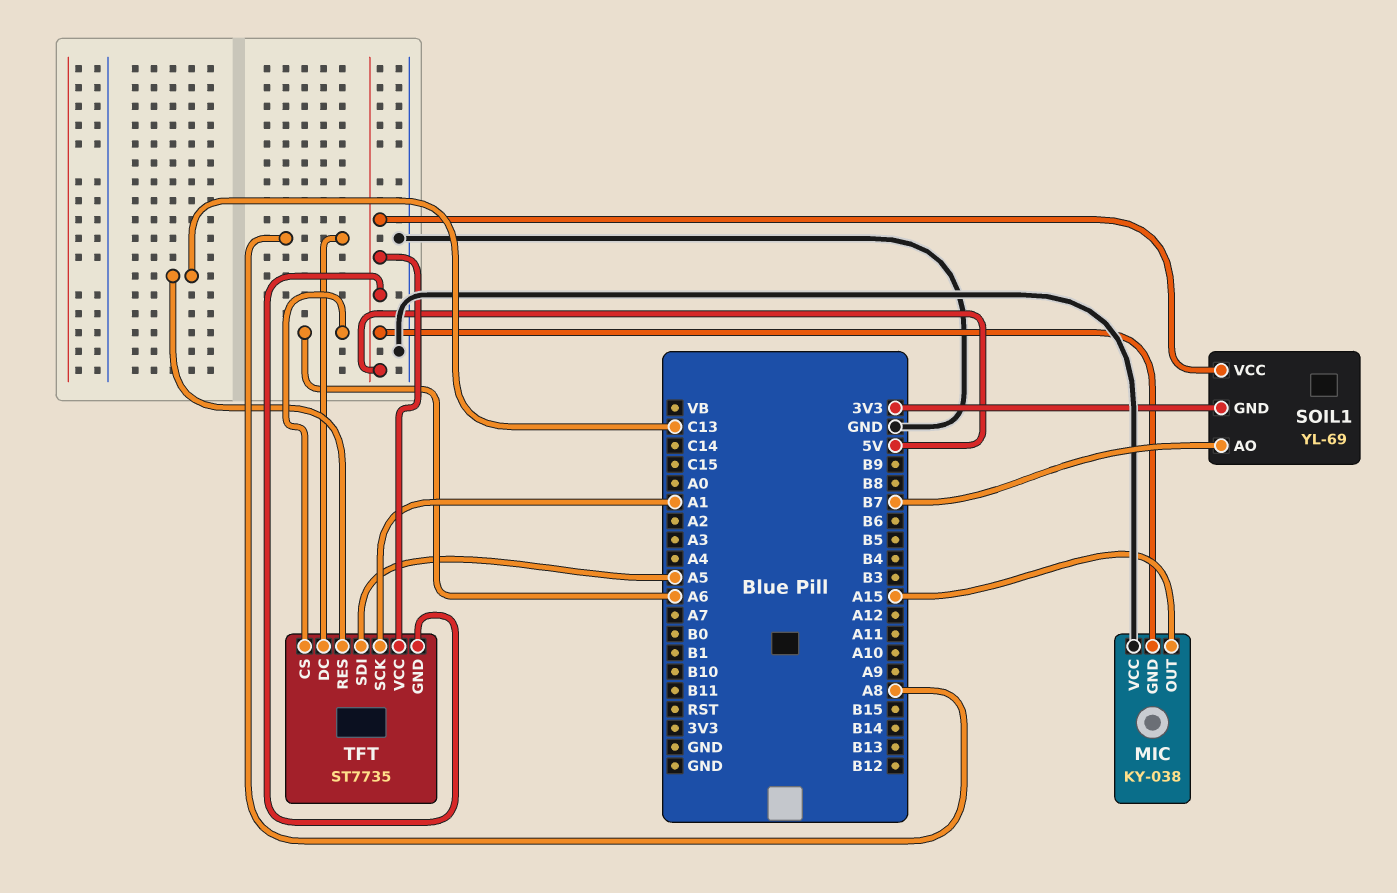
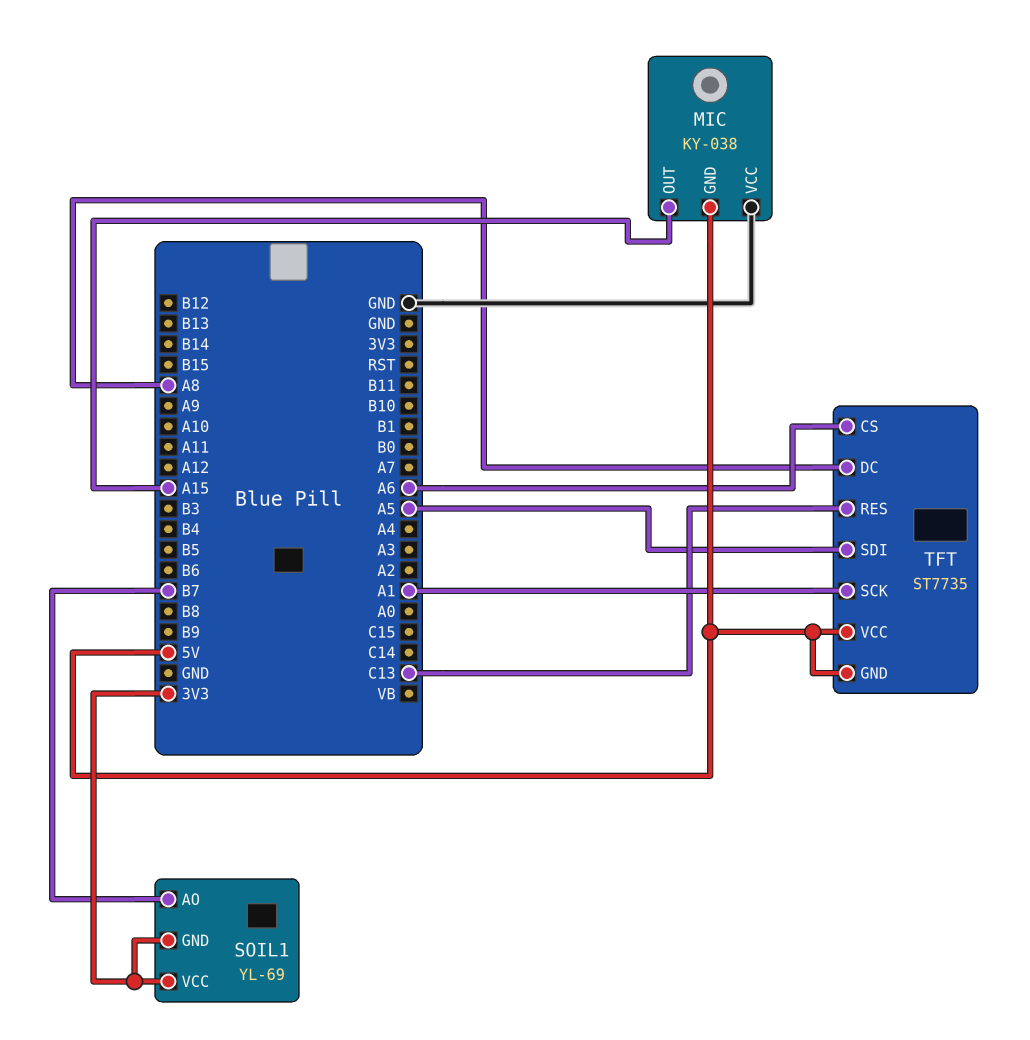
SOIL1 pin VCC: 5V -> 3V3

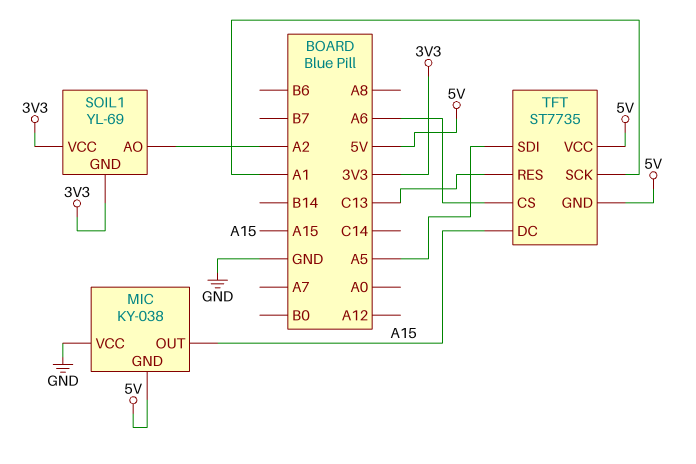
SOIL1 pin AO: B7 -> A2
TFT pin DC: A8 -> A15

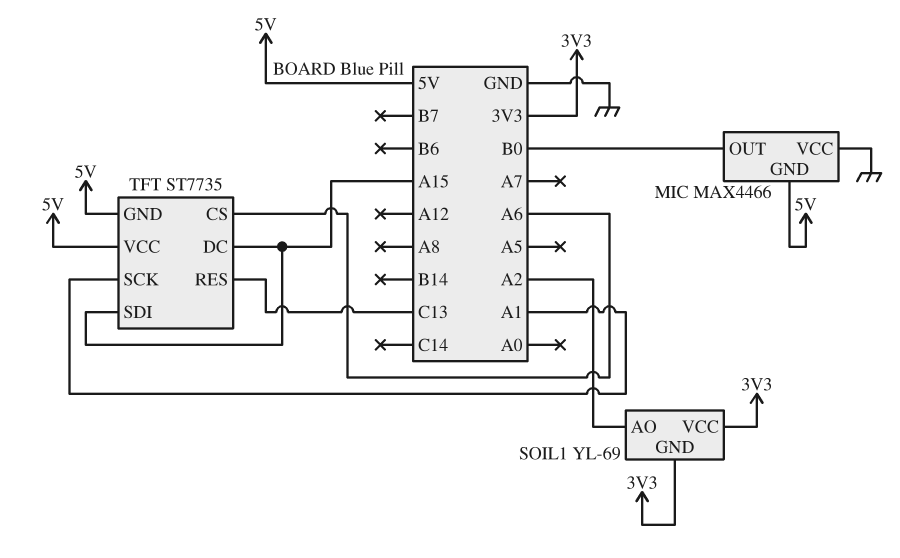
MIC: KY-038 -> MAX4466
MIC pin OUT: A15 -> B0
TFT pin SDI: A5 -> A15

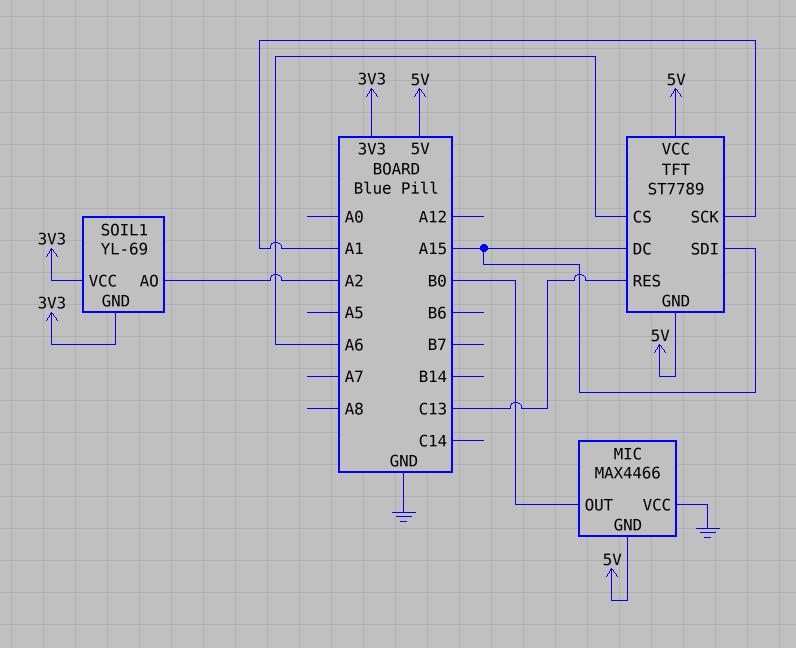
TFT: ST7735 -> ST7789

